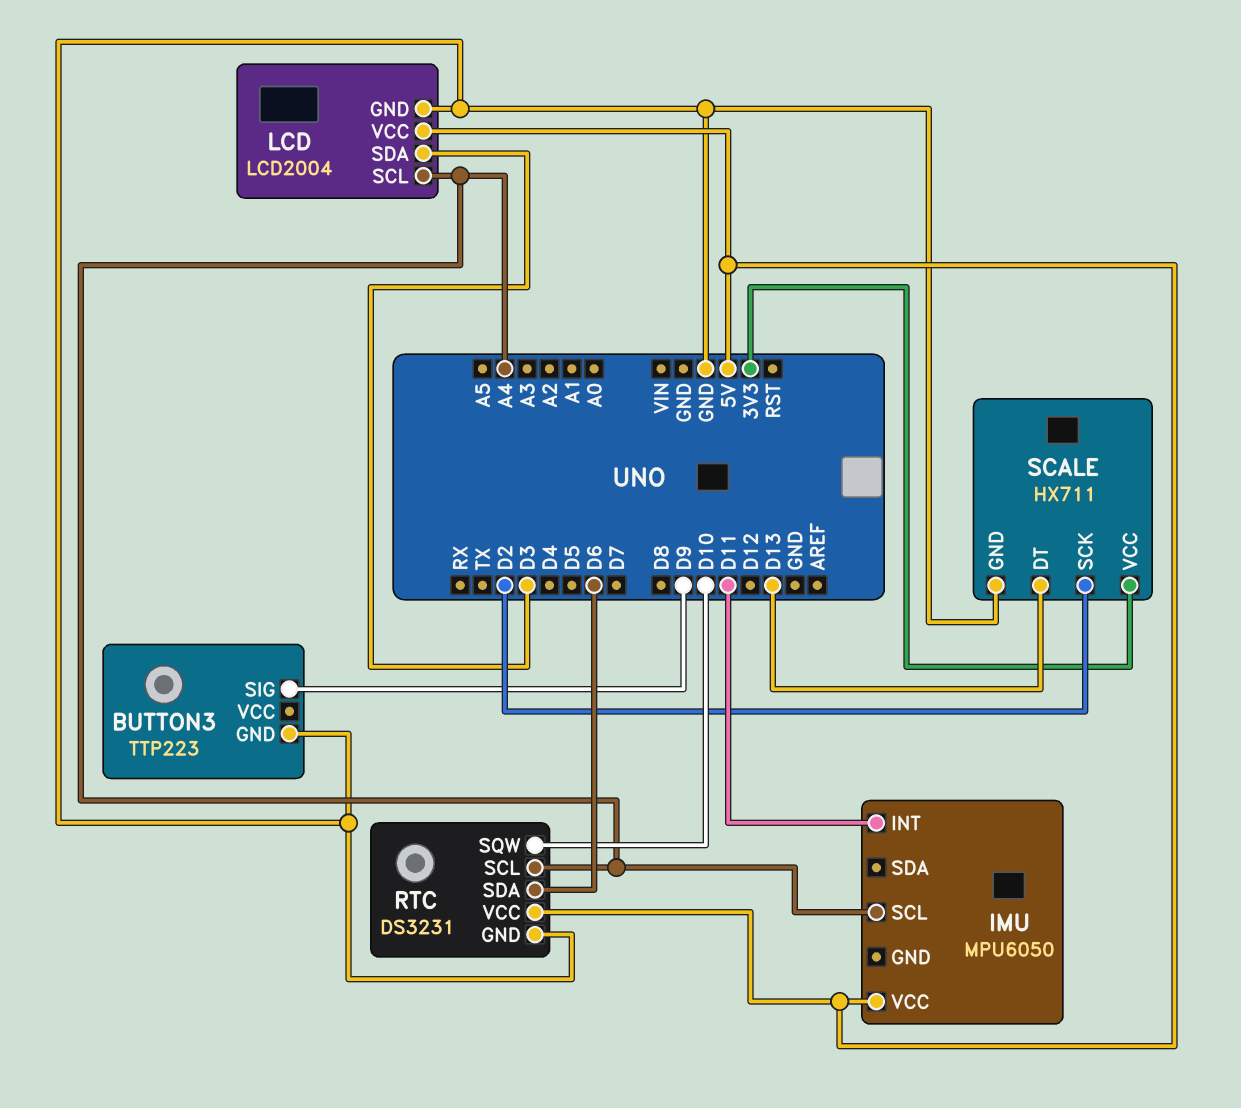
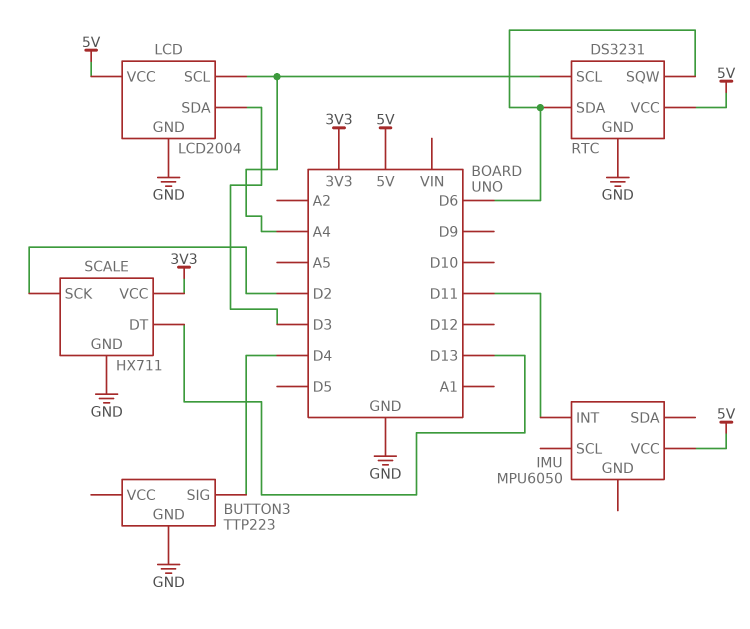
BUTTON3 pin SIG: D9 -> D4
IMU pin SCL: A4 -> none
RTC pin SQW: D10 -> D6

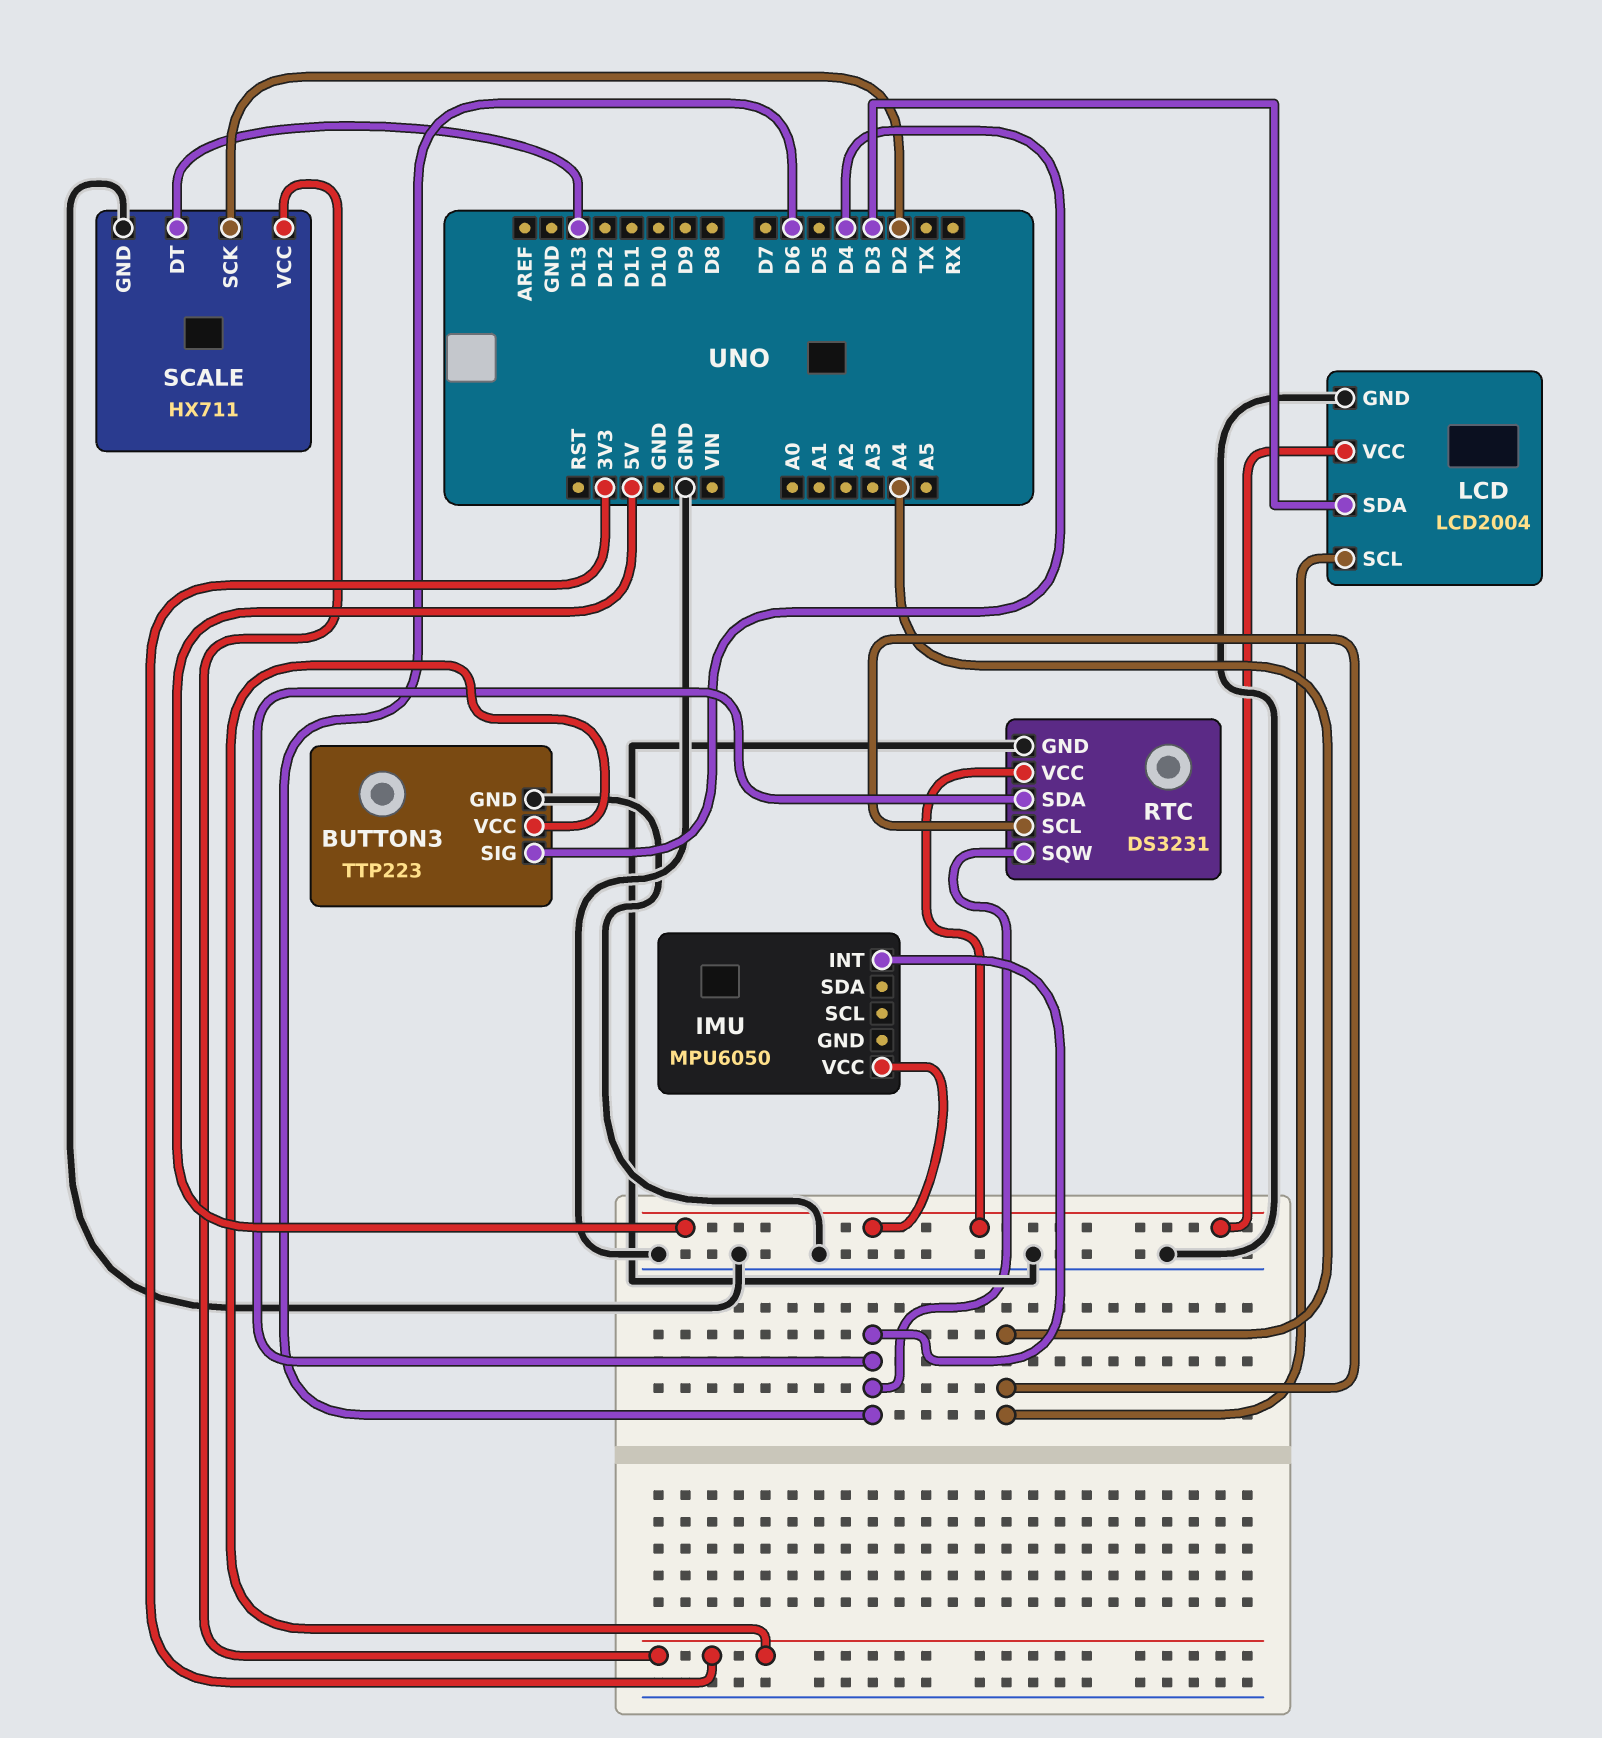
BUTTON3 pin VCC: none -> 3V3
IMU pin INT: D11 -> D6

